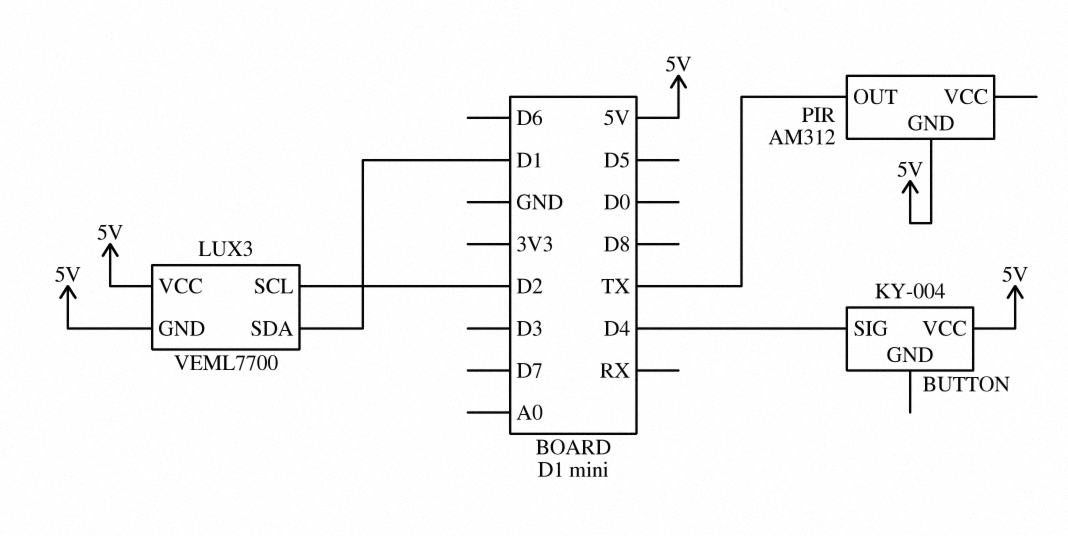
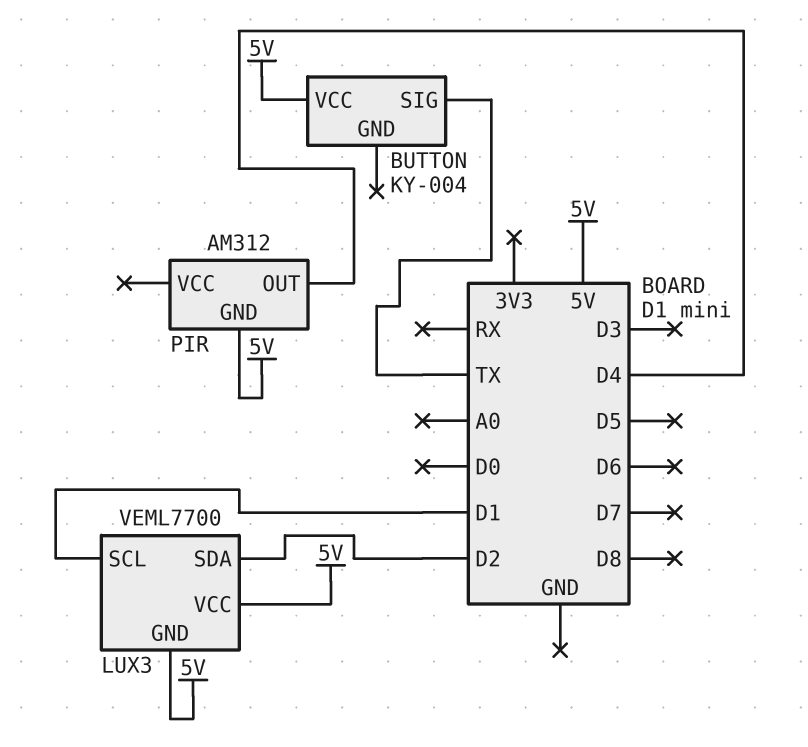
BUTTON pin SIG: D4 -> TX
LUX3 pin SCL: D2 -> D1
LUX3 pin SDA: D1 -> D2
PIR pin OUT: TX -> D4

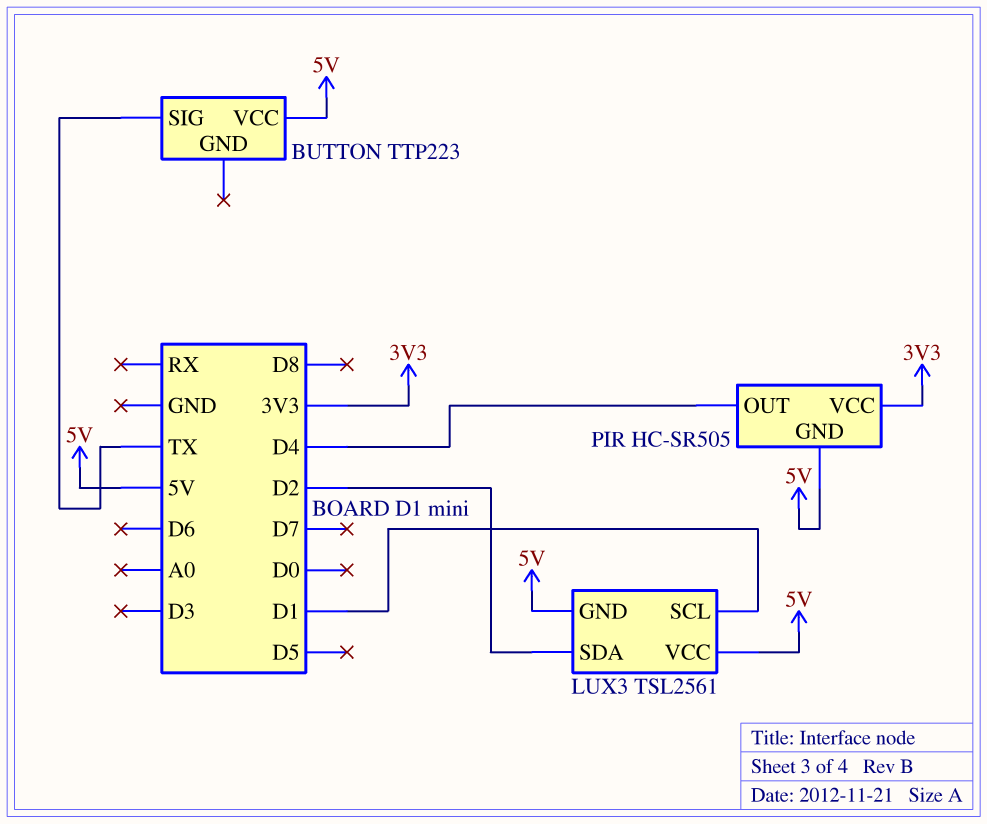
BUTTON: KY-004 -> TTP223
LUX3: VEML7700 -> TSL2561
PIR: AM312 -> HC-SR505
PIR pin VCC: none -> 3V3

